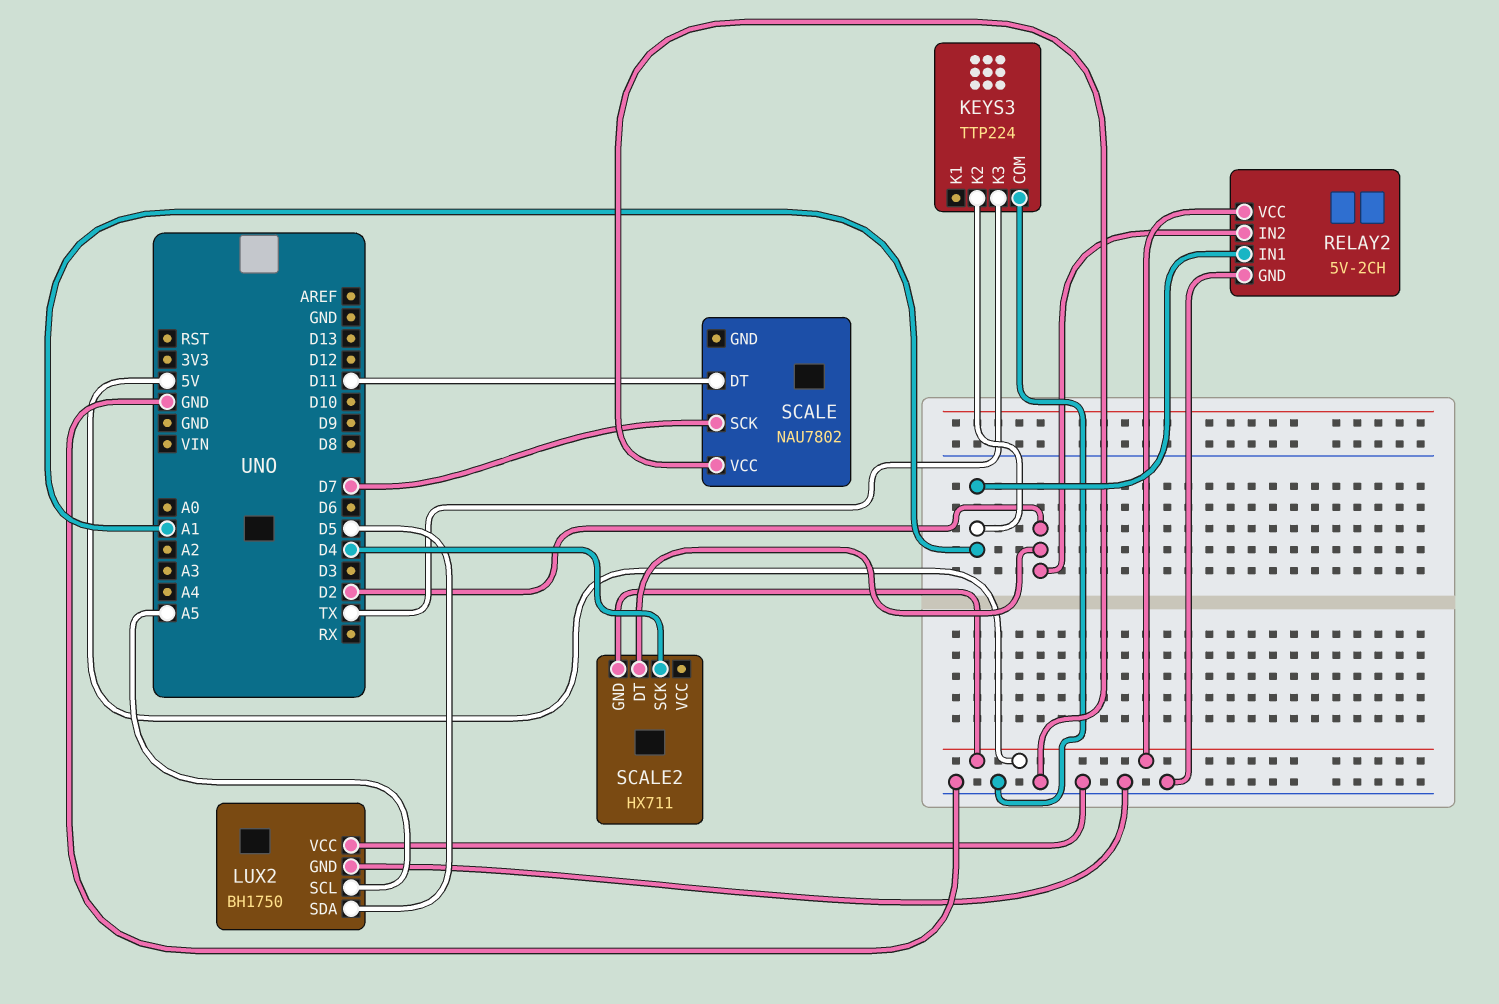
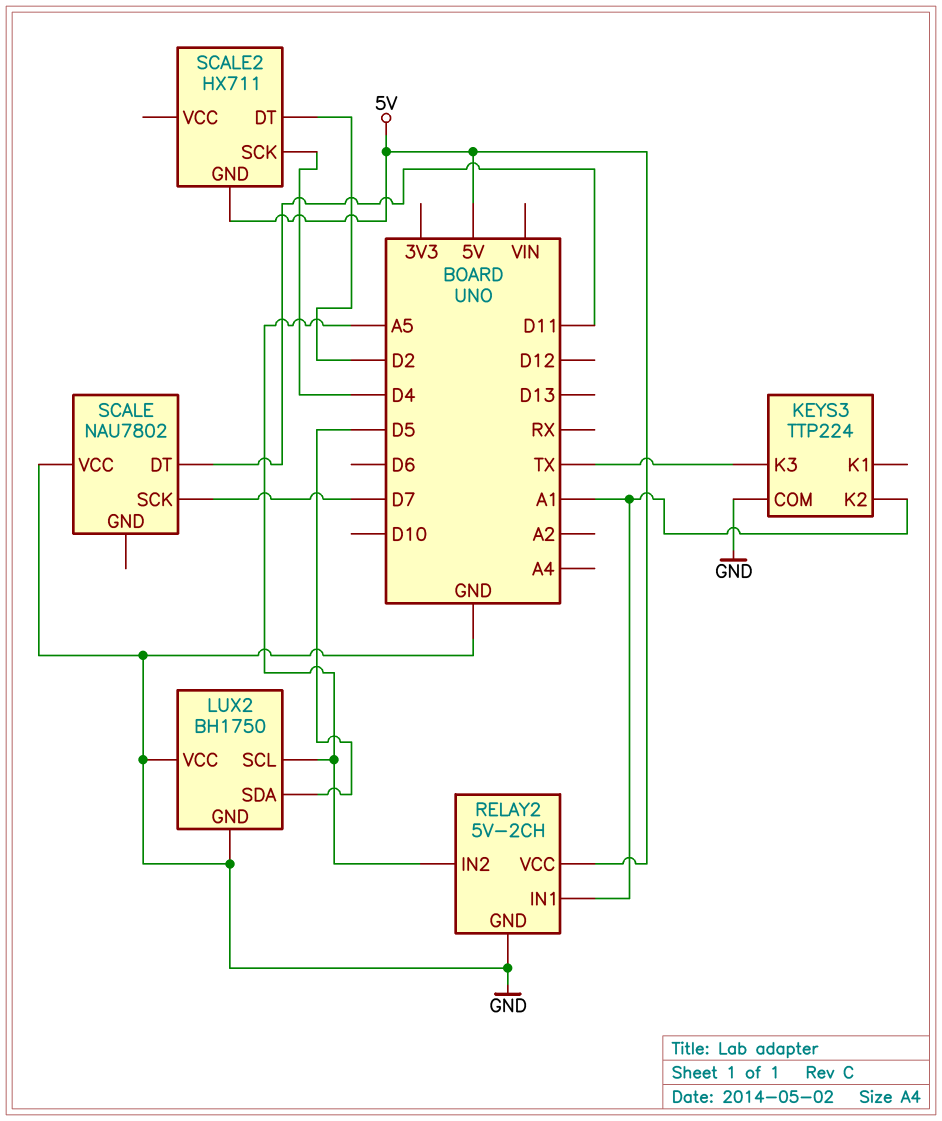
RELAY2 pin IN2: D2 -> A5

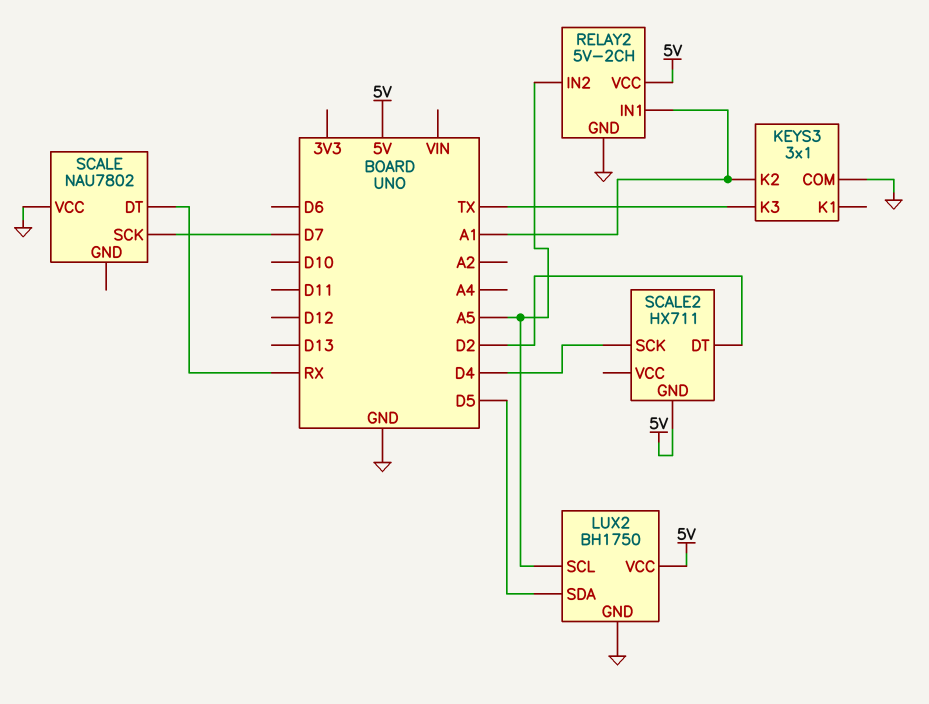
KEYS3: TTP224 -> 3x1
LUX2 pin VCC: GND -> 5V
SCALE pin DT: D11 -> RX

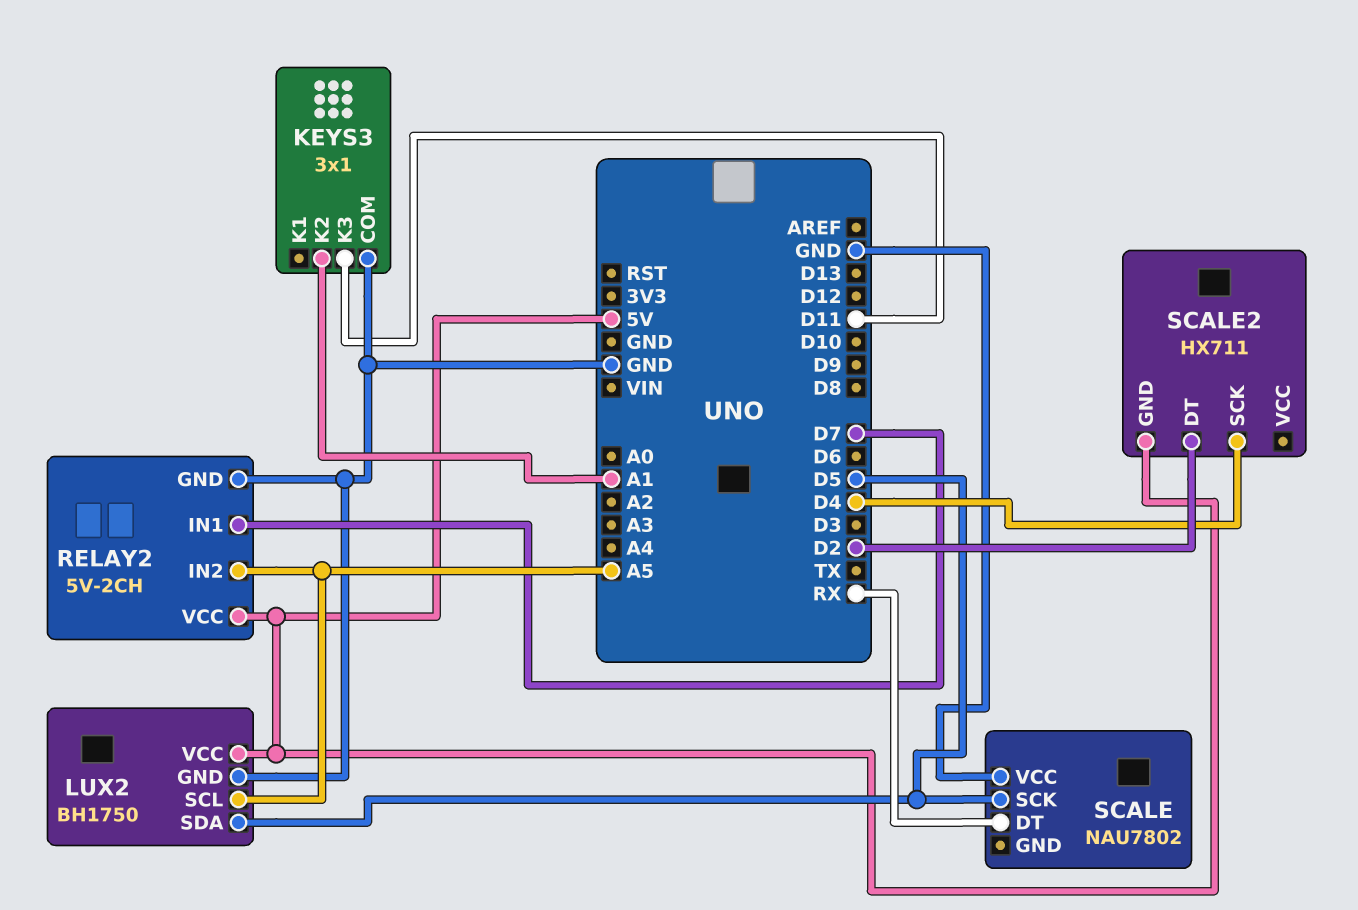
KEYS3 pin K3: TX -> D11
RELAY2 pin IN1: A1 -> D7
SCALE pin SCK: D7 -> D5

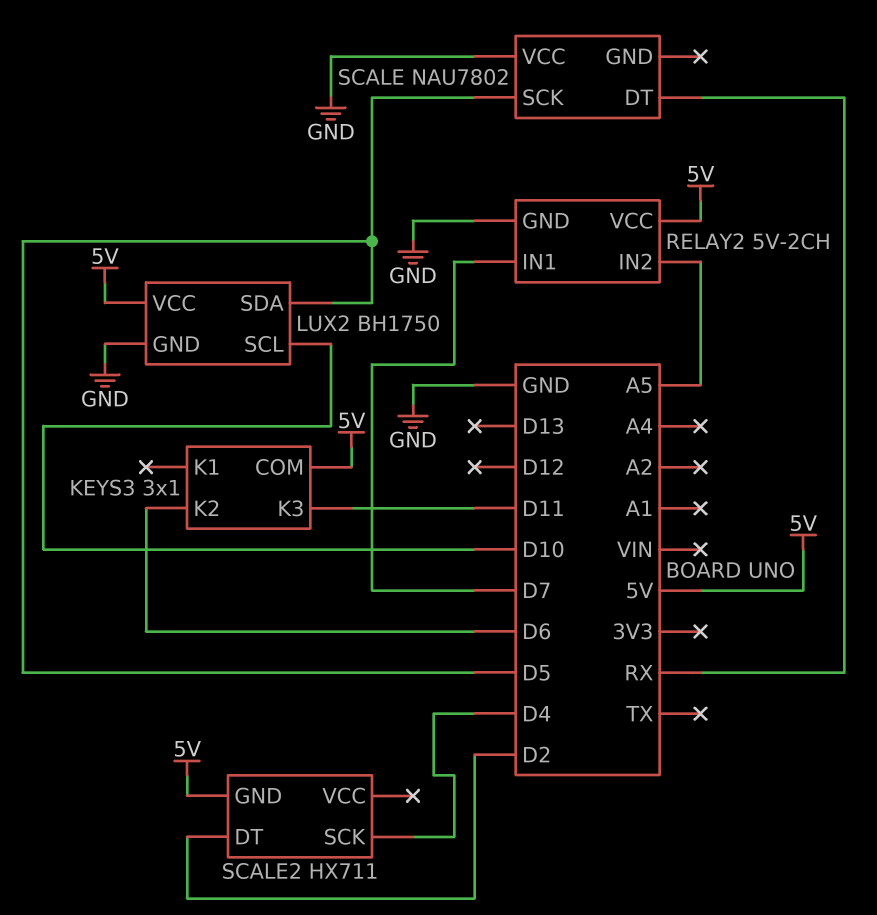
KEYS3 pin COM: GND -> 5V
KEYS3 pin K2: A1 -> D6
LUX2 pin SCL: A5 -> D10

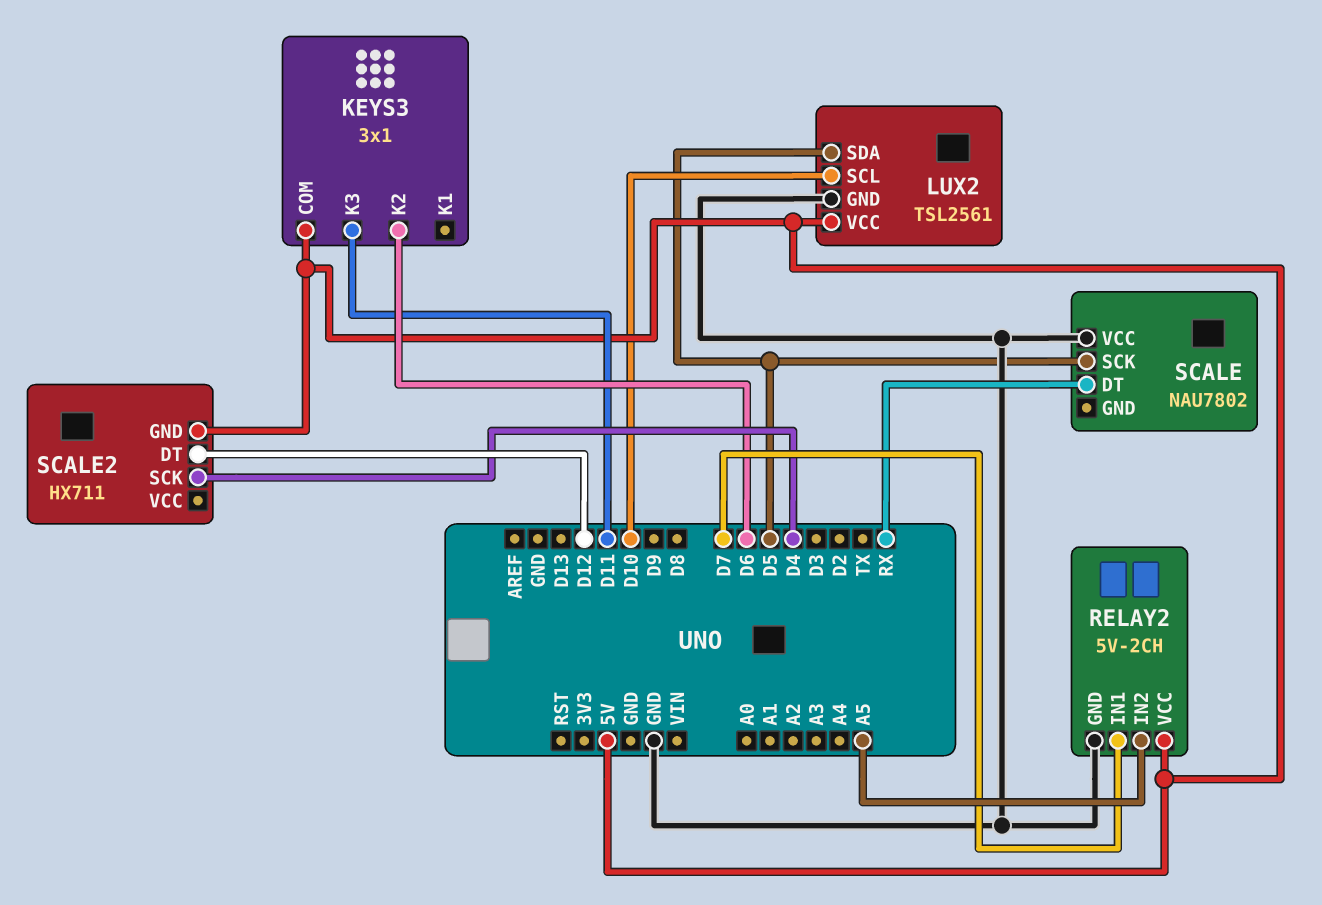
LUX2: BH1750 -> TSL2561
SCALE2 pin DT: D2 -> D12

